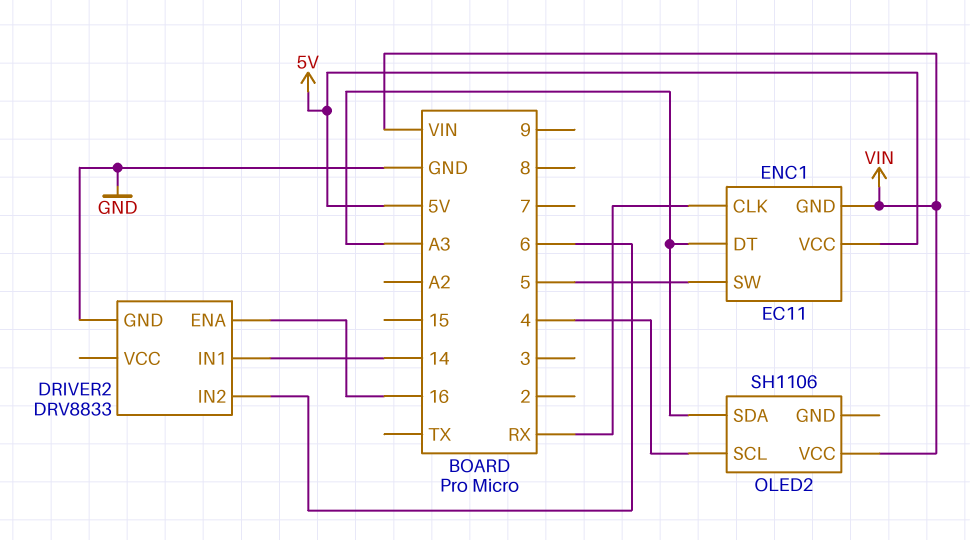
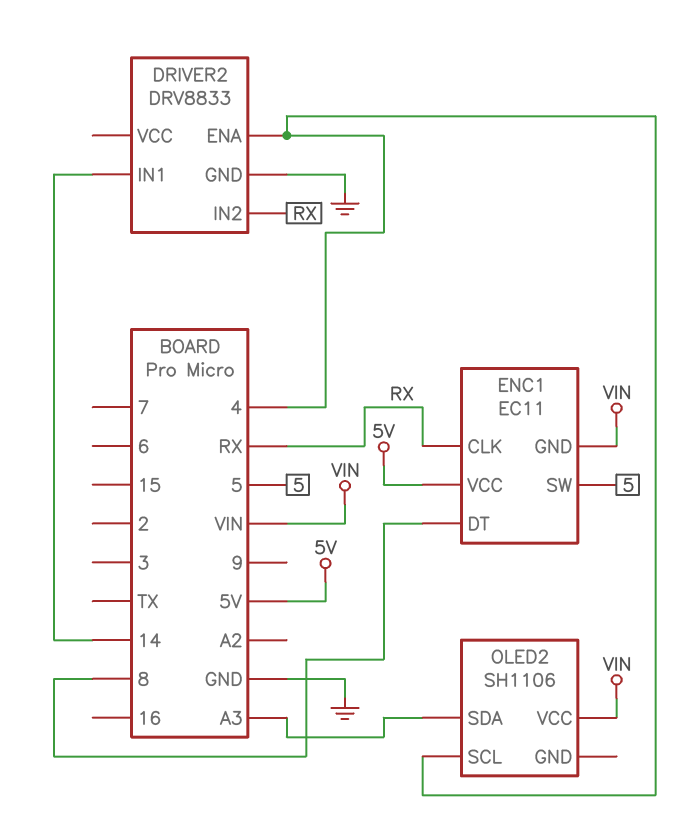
DRIVER2 pin ENA: 16 -> 4
DRIVER2 pin IN2: 6 -> RX
ENC1 pin DT: A3 -> 8

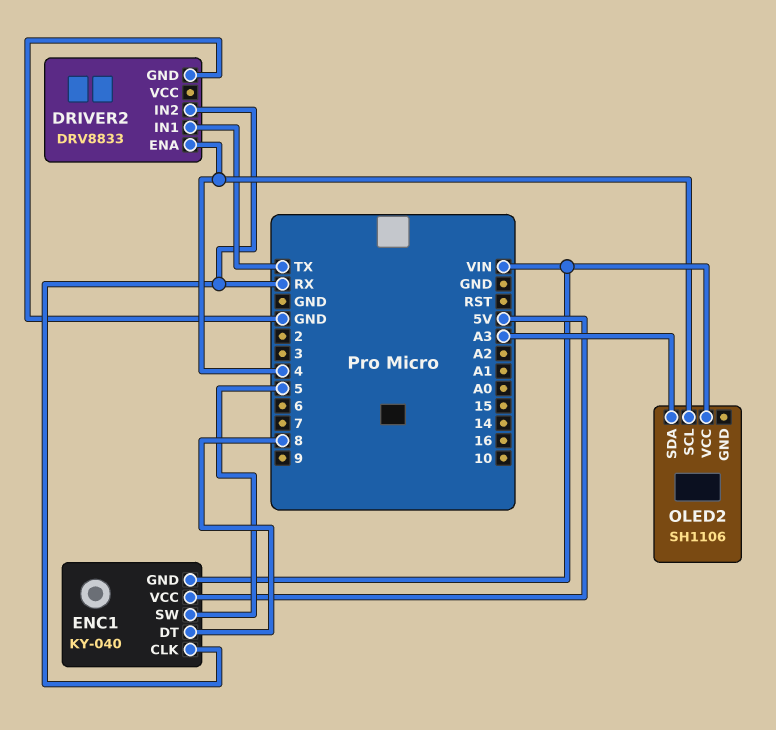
DRIVER2 pin IN1: 14 -> TX
ENC1: EC11 -> KY-040

